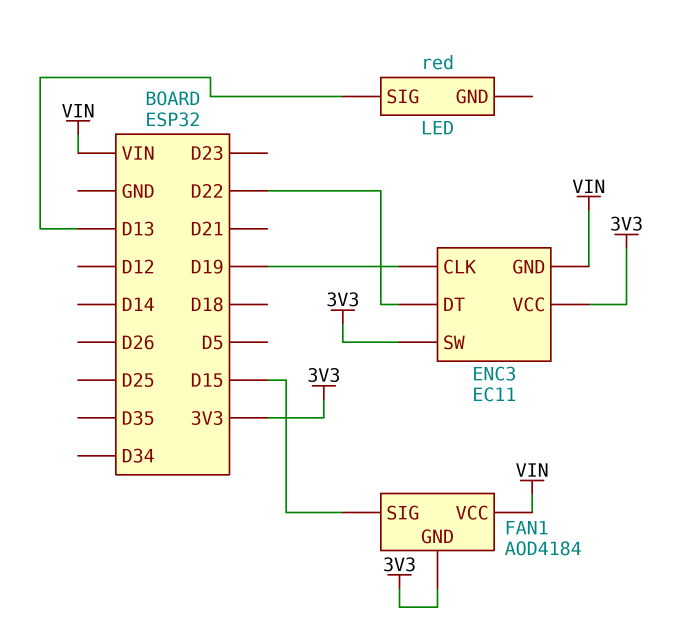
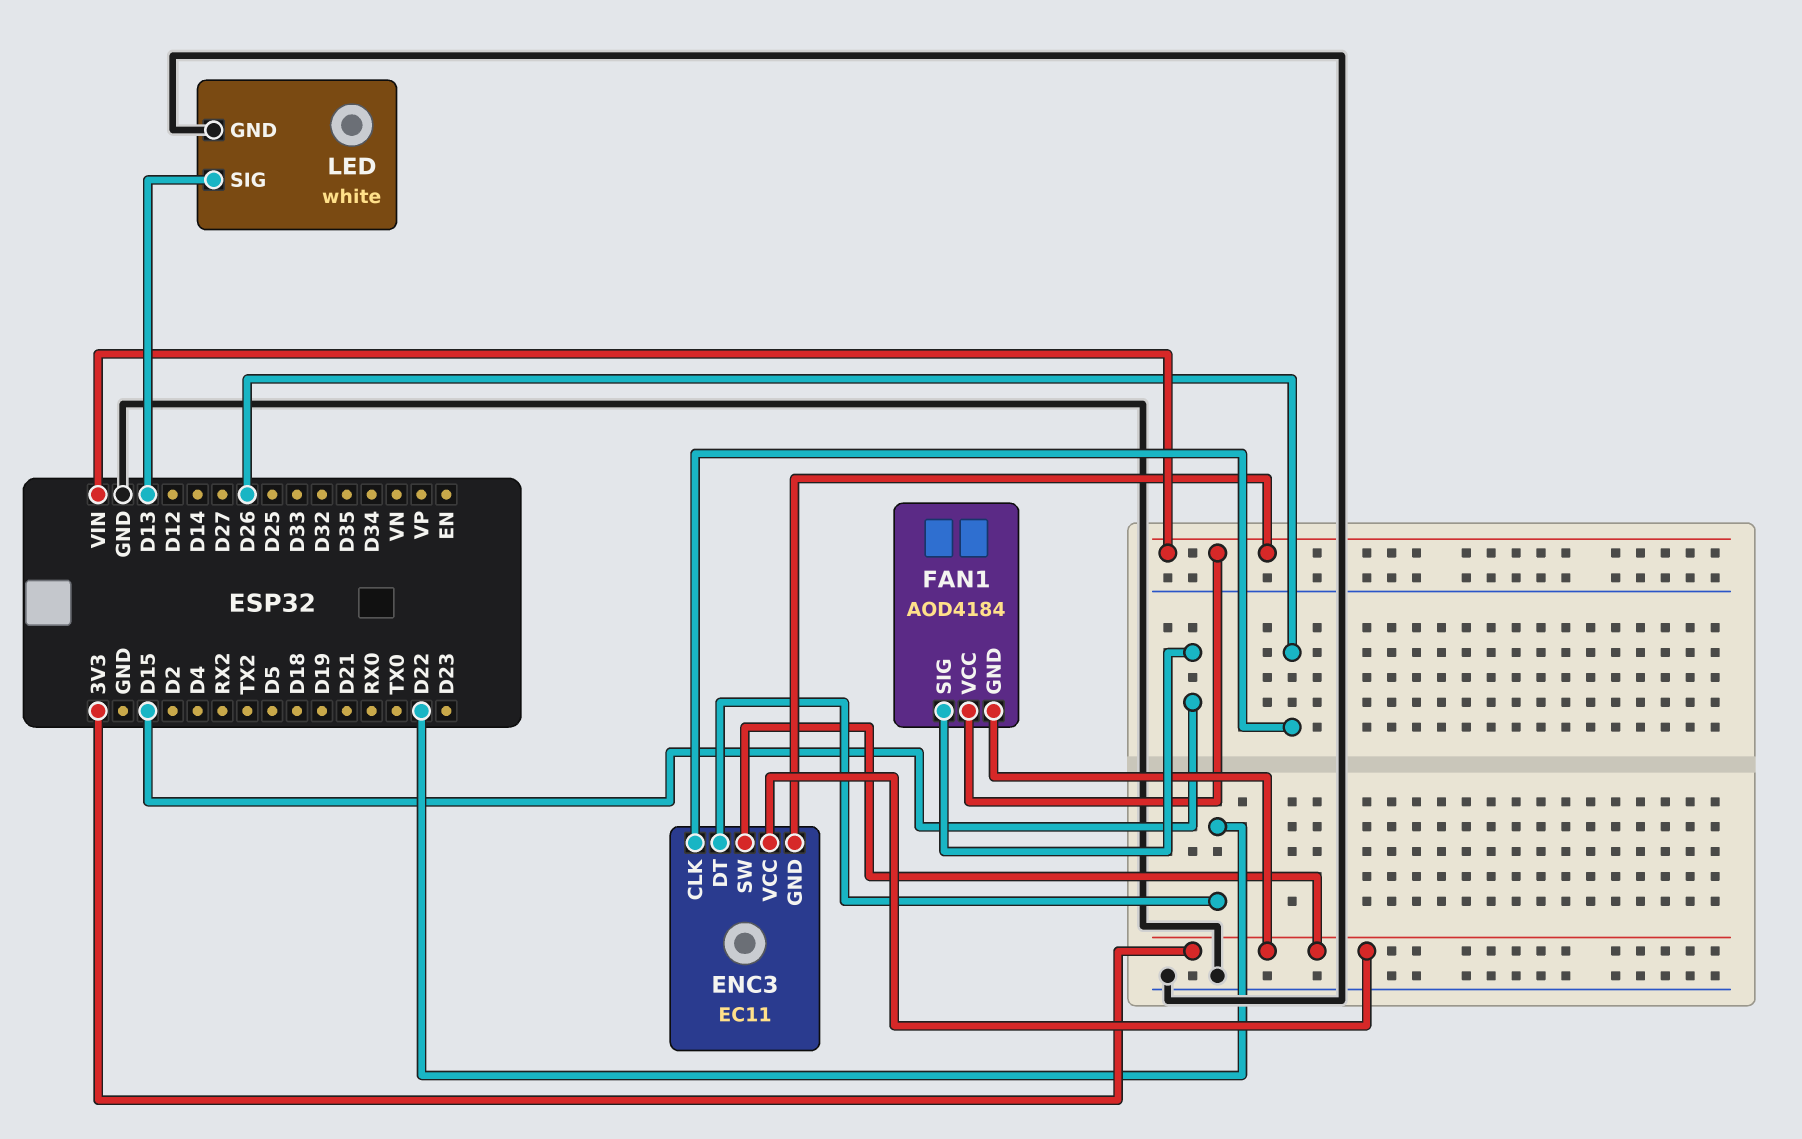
ENC3 pin CLK: D19 -> D26
LED: red -> white
LED pin GND: none -> GND

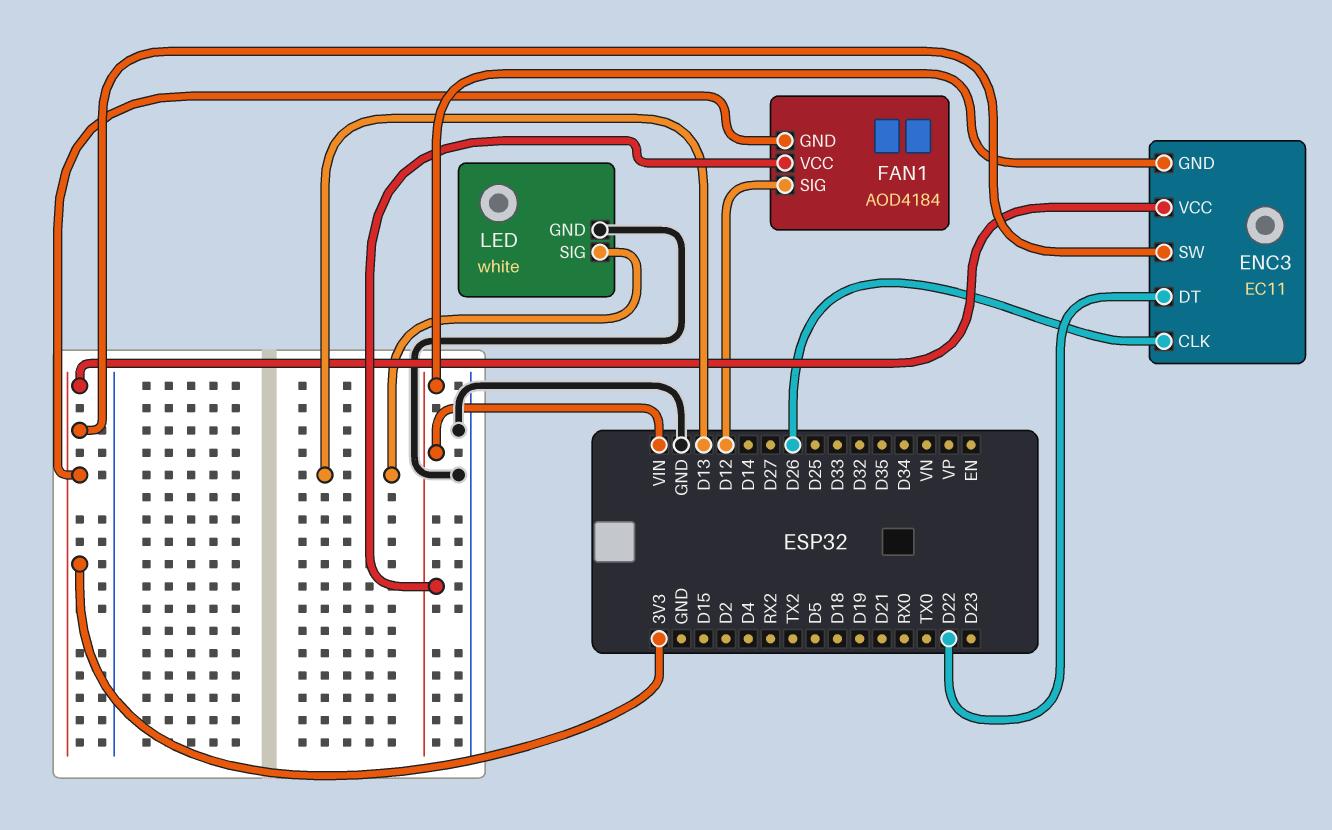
FAN1 pin SIG: D15 -> D12

